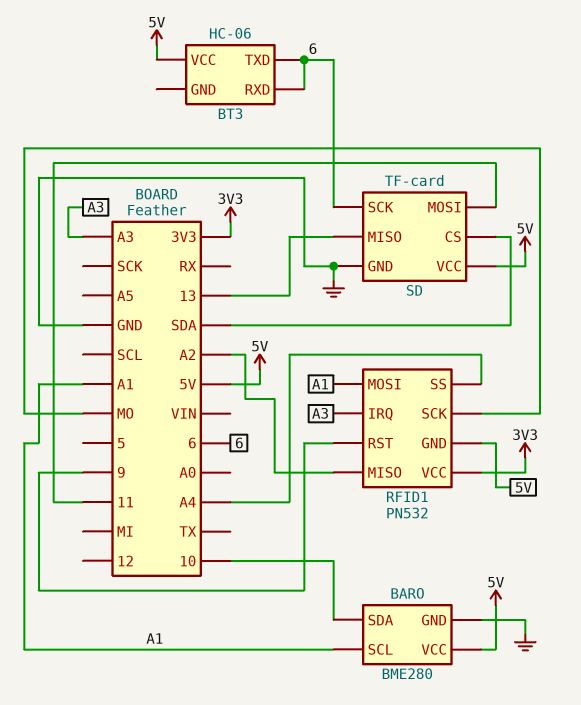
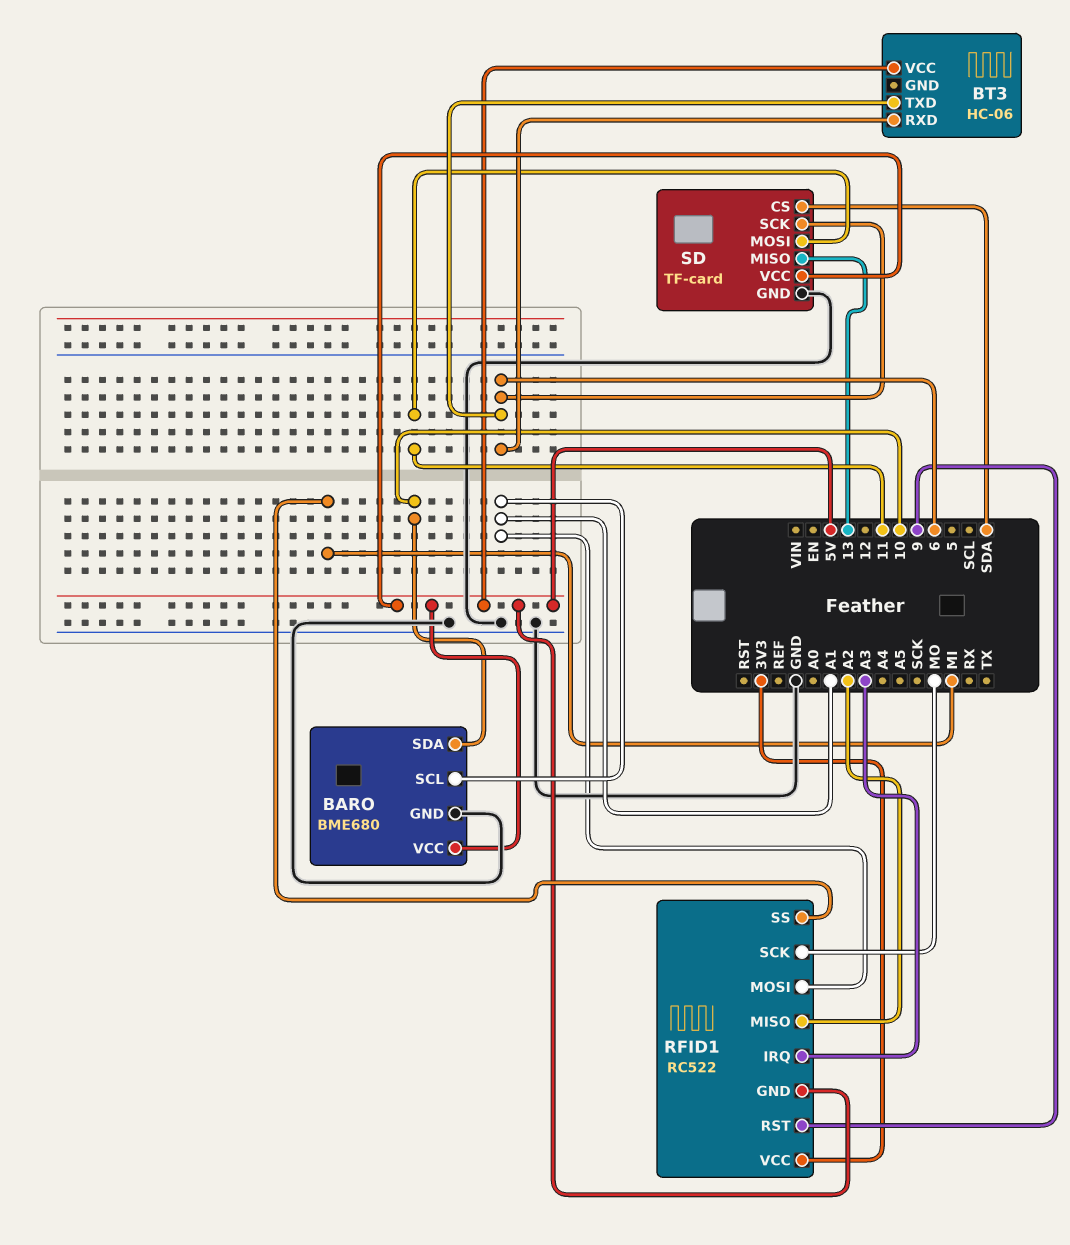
BARO: BME280 -> BME680
RFID1: PN532 -> RC522
RFID1 pin SS: A4 -> MI

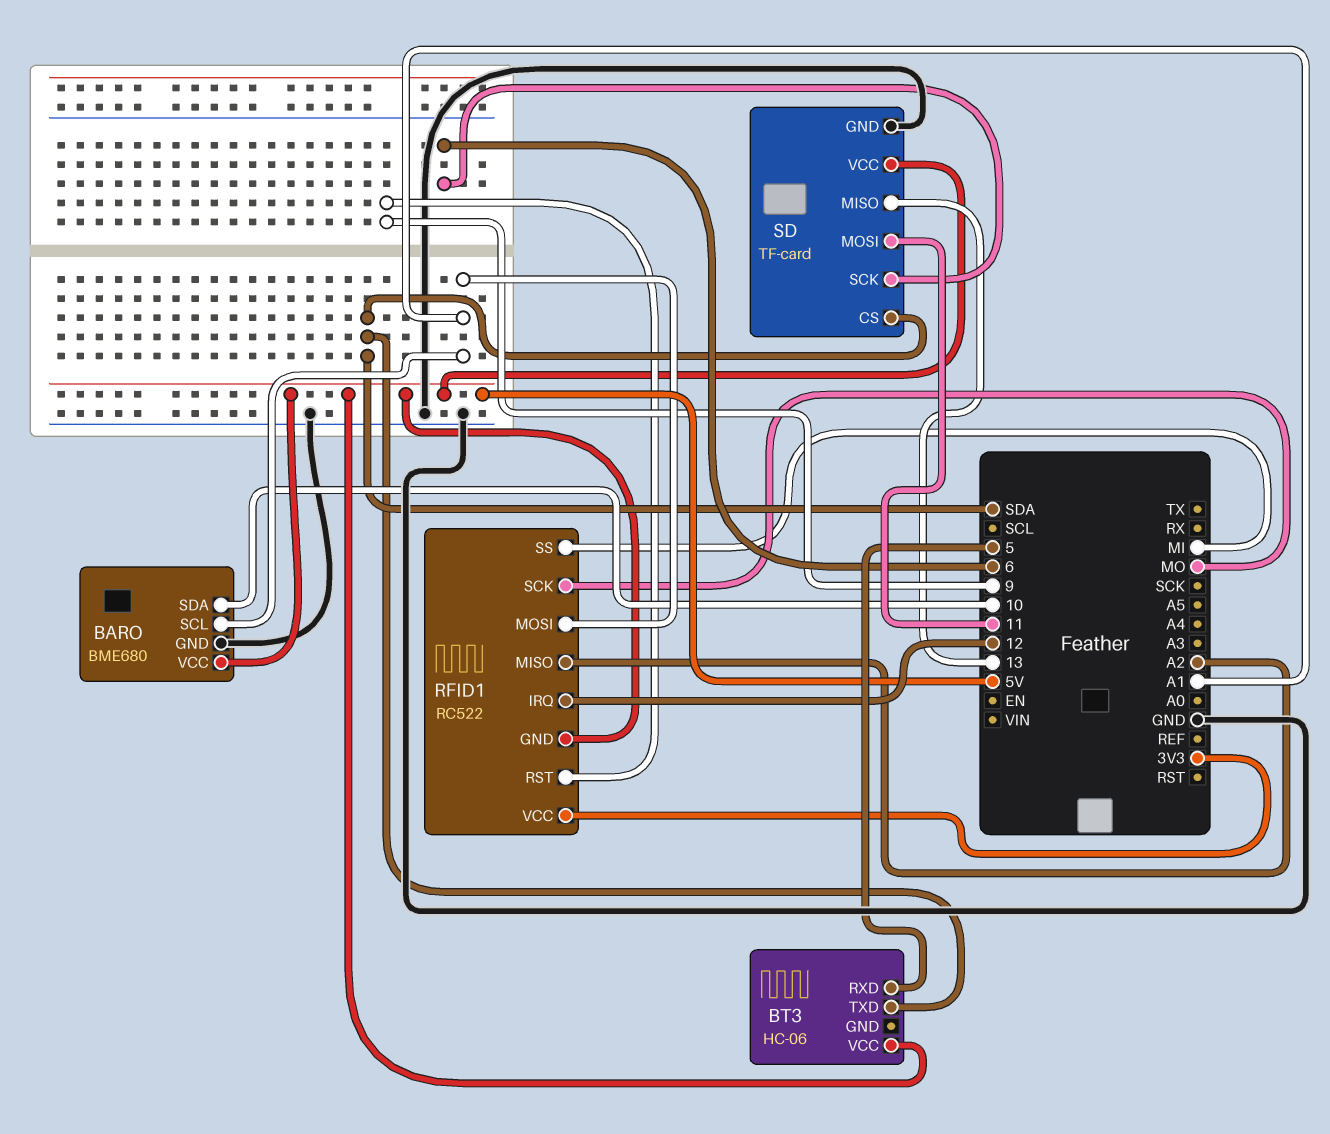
BT3 pin RXD: 6 -> 5
BT3 pin TXD: 6 -> SDA
RFID1 pin IRQ: A3 -> 12

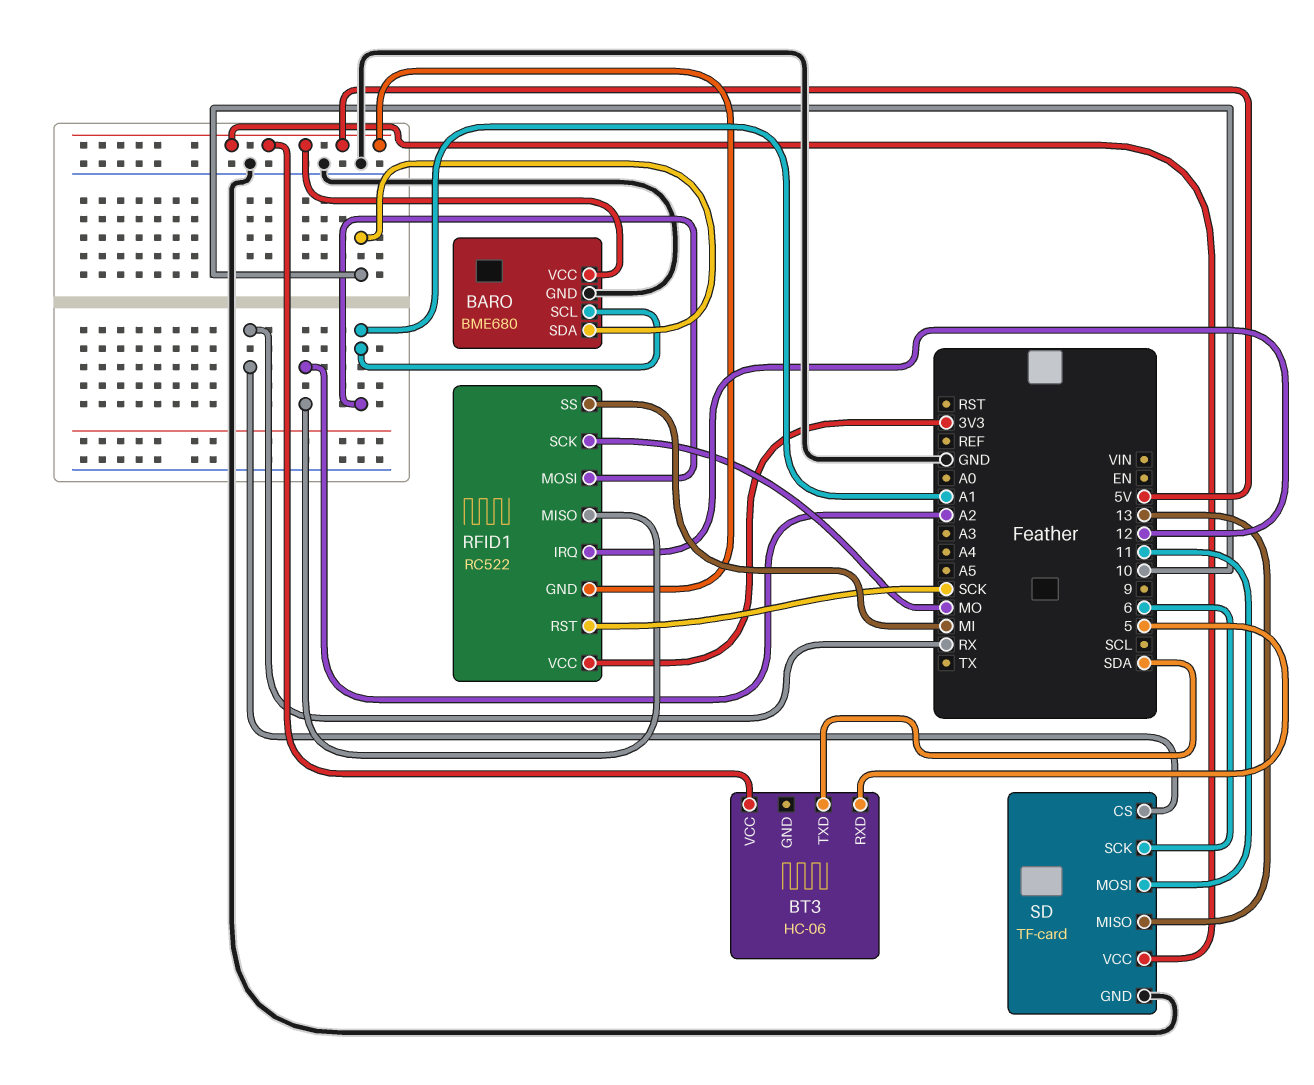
RFID1 pin RST: 9 -> SCK
SD pin CS: SDA -> RX

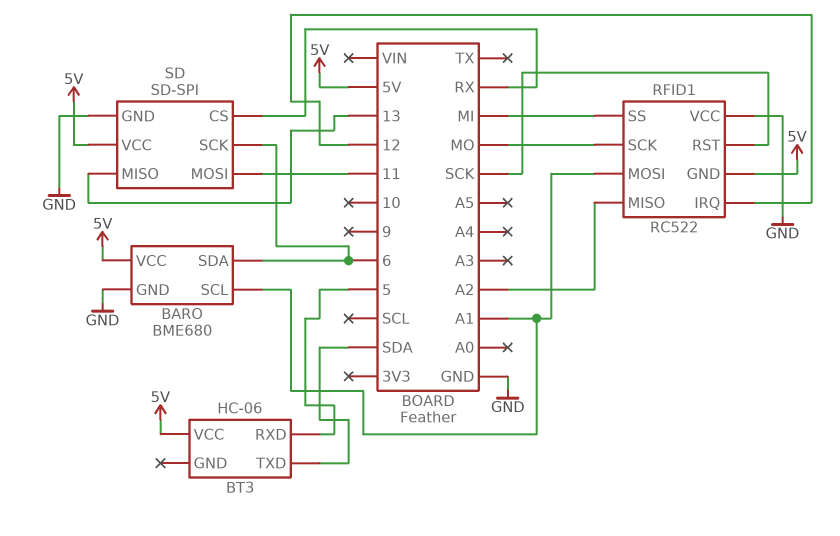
BARO pin SDA: 10 -> 6
RFID1 pin VCC: 3V3 -> GND
SD: TF-card -> SD-SPI

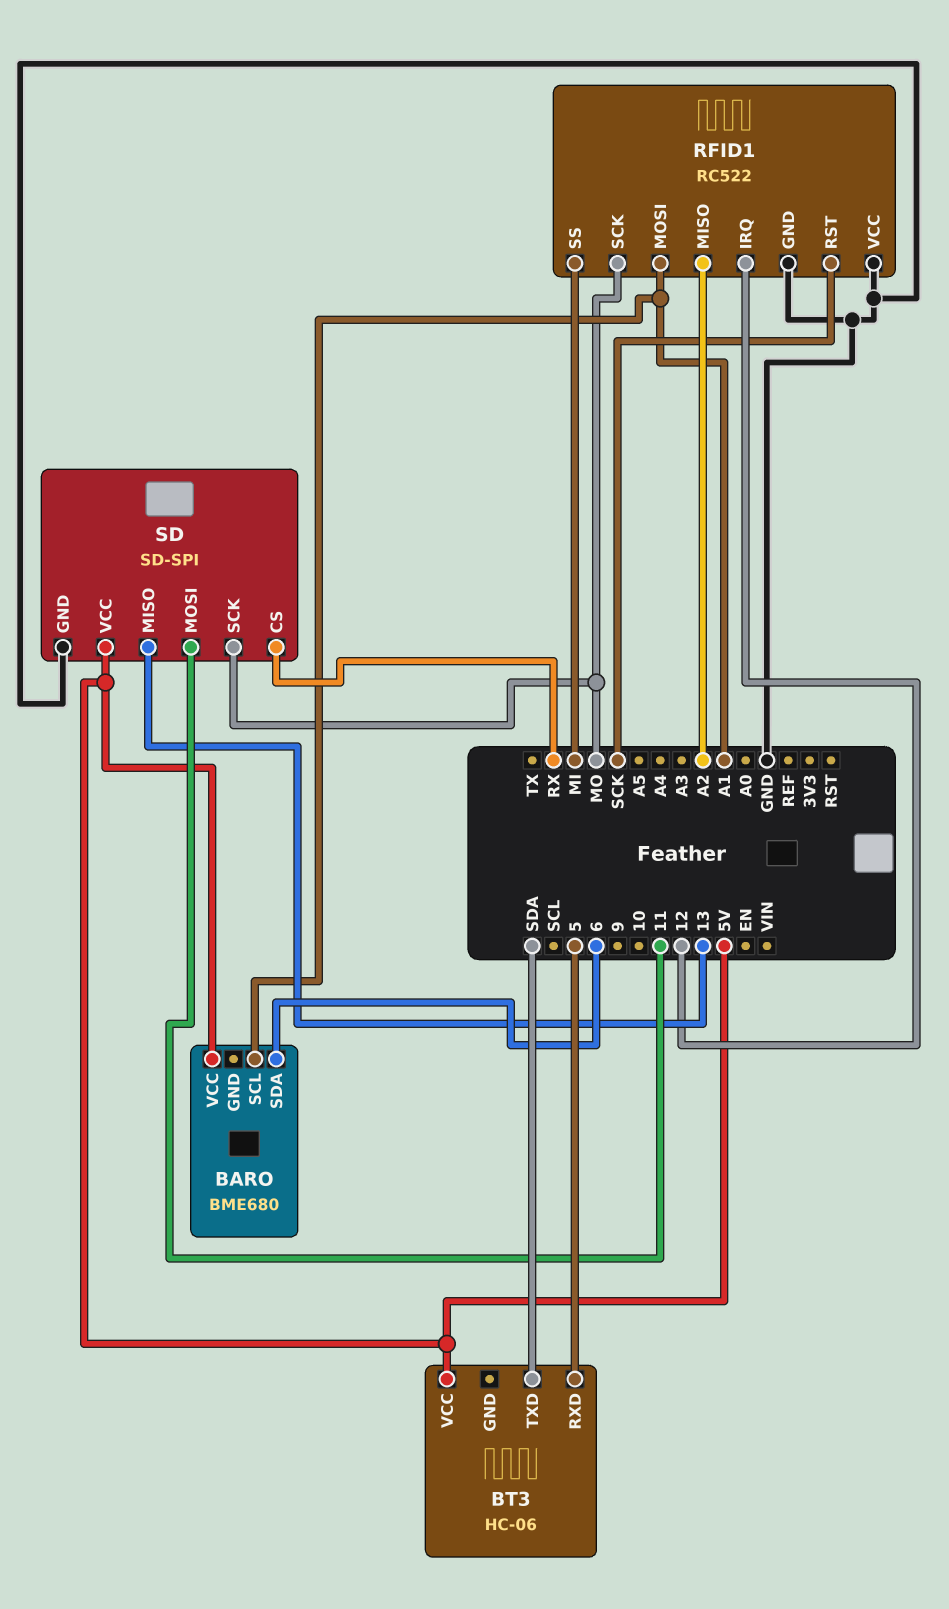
BARO pin GND: GND -> none
RFID1 pin GND: 5V -> GND
SD pin SCK: 6 -> MO

